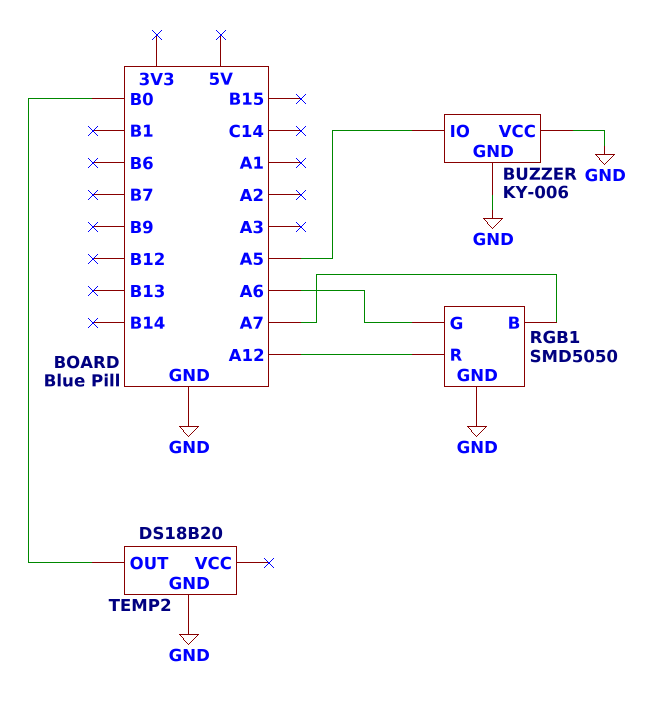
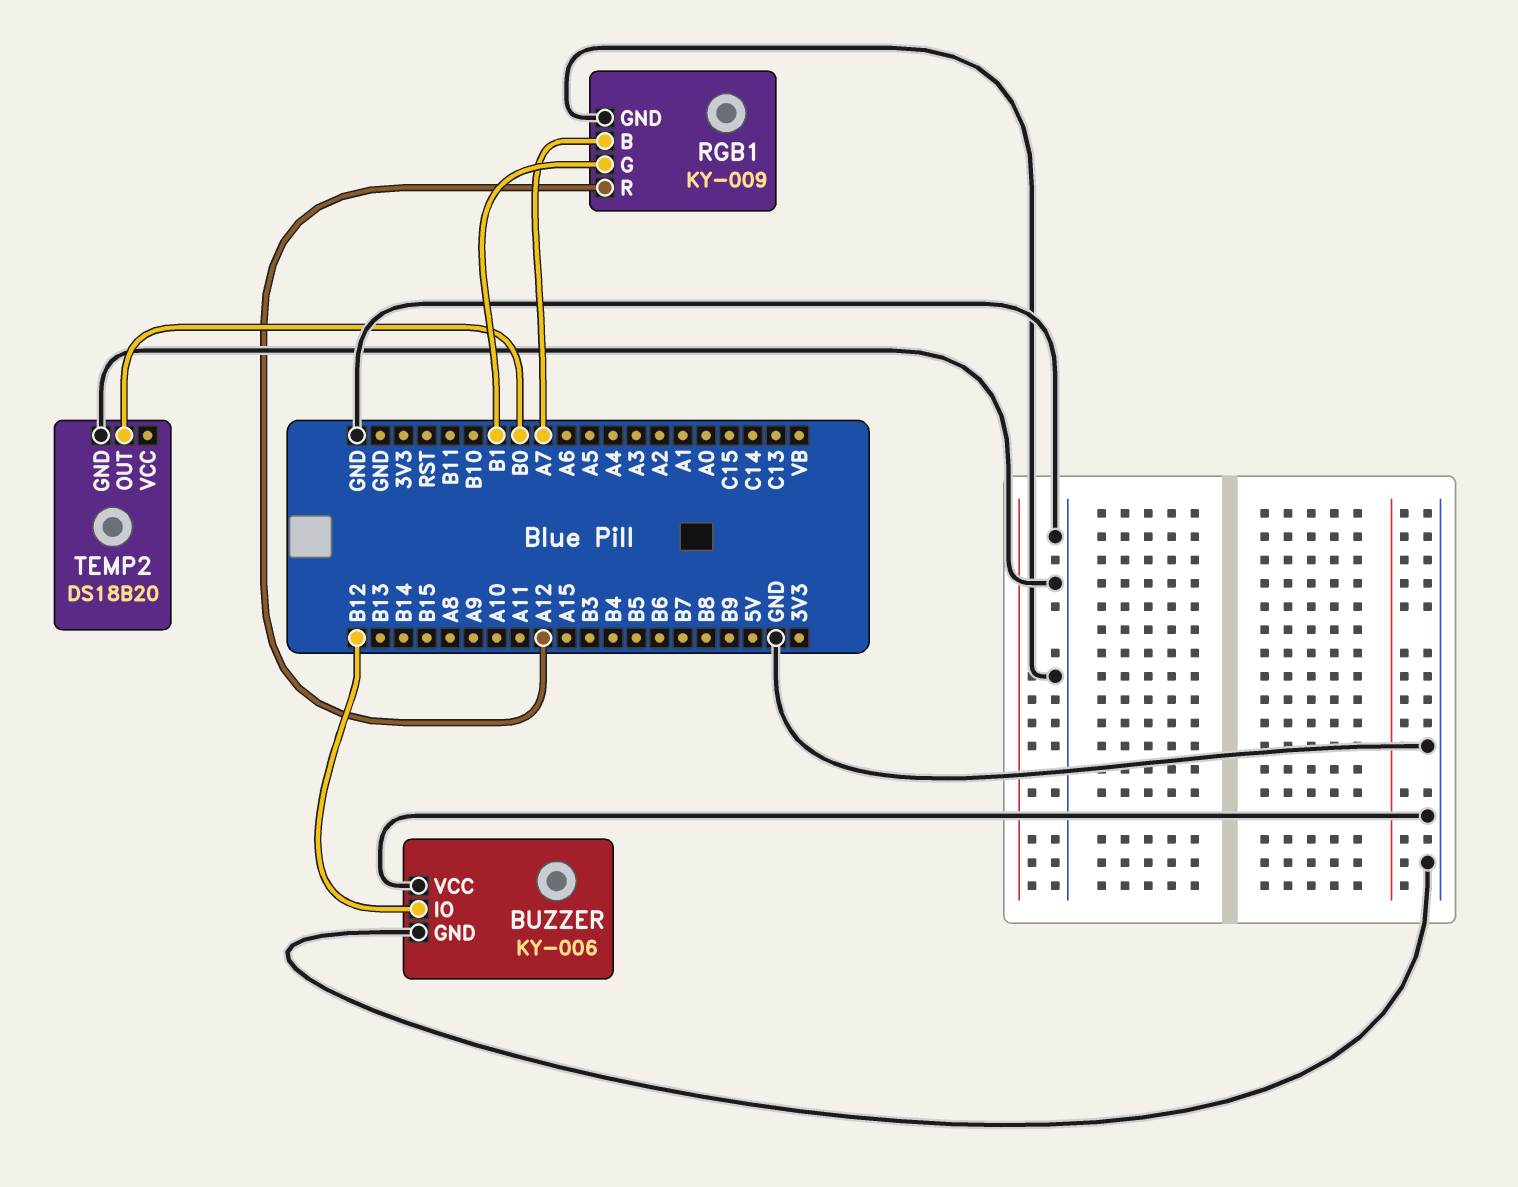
BUZZER pin IO: A5 -> B12
RGB1: SMD5050 -> KY-009
RGB1 pin G: A6 -> B1

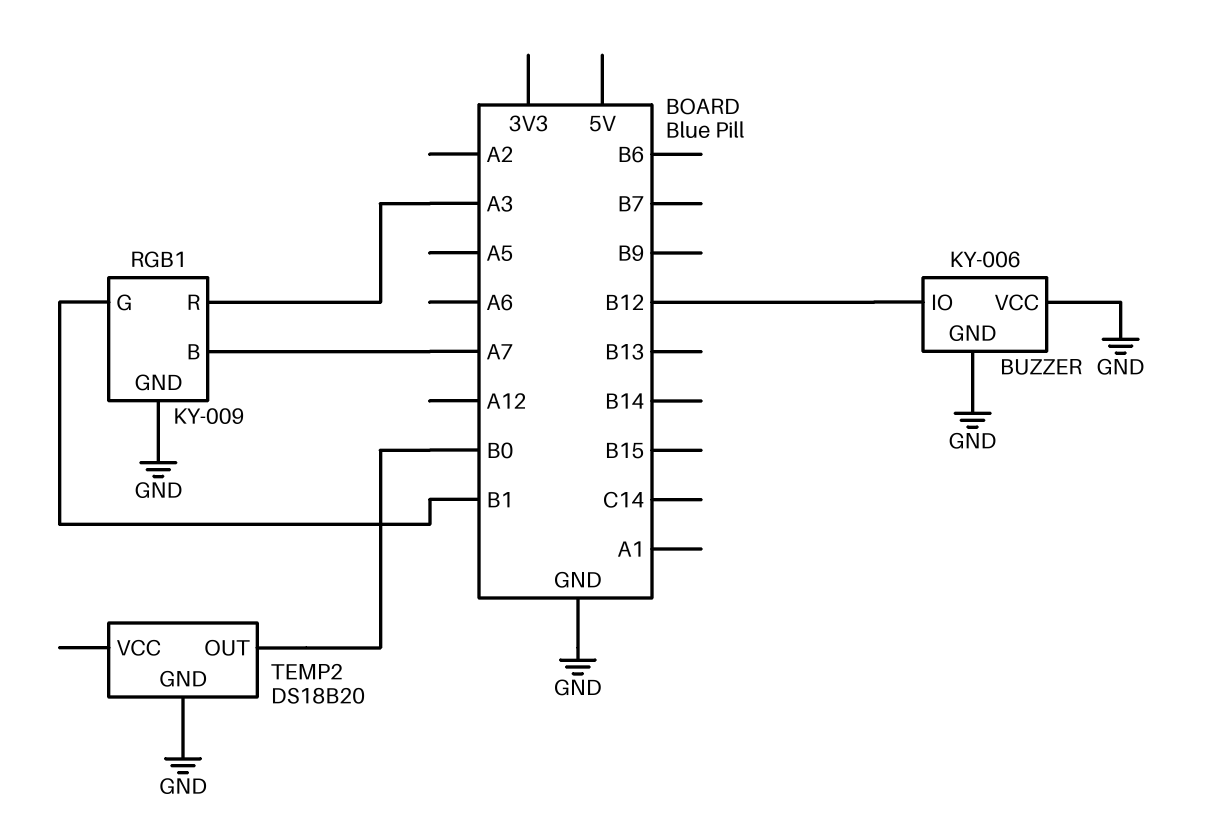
RGB1 pin R: A12 -> A3

